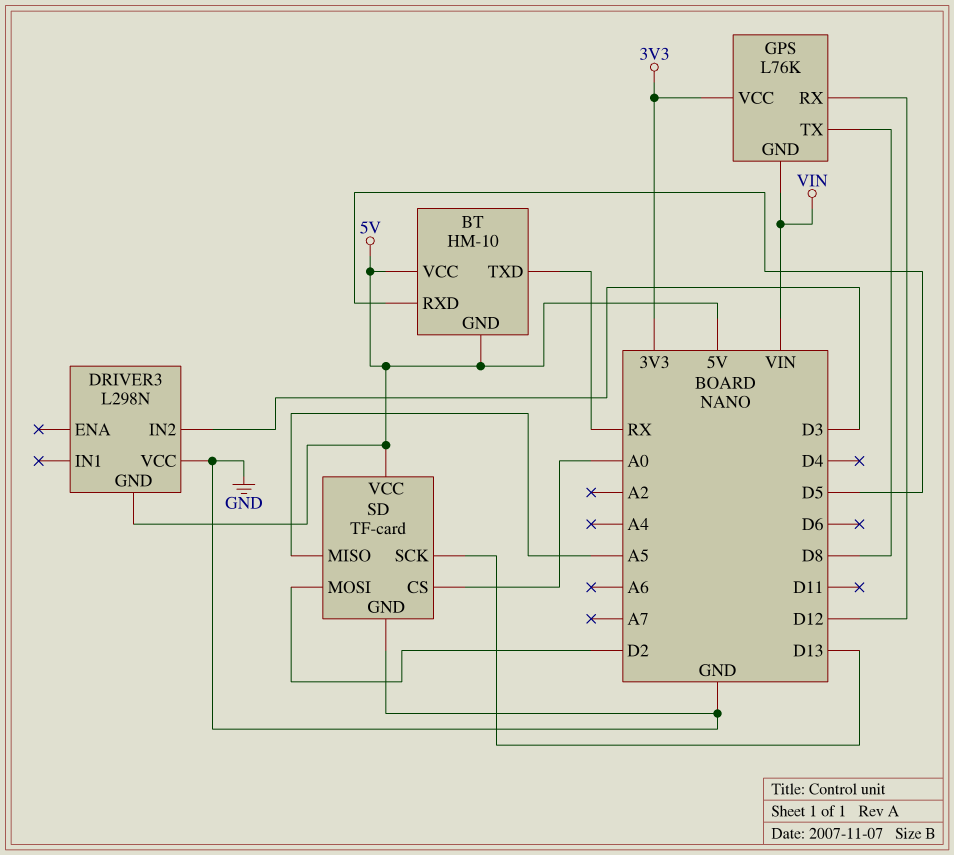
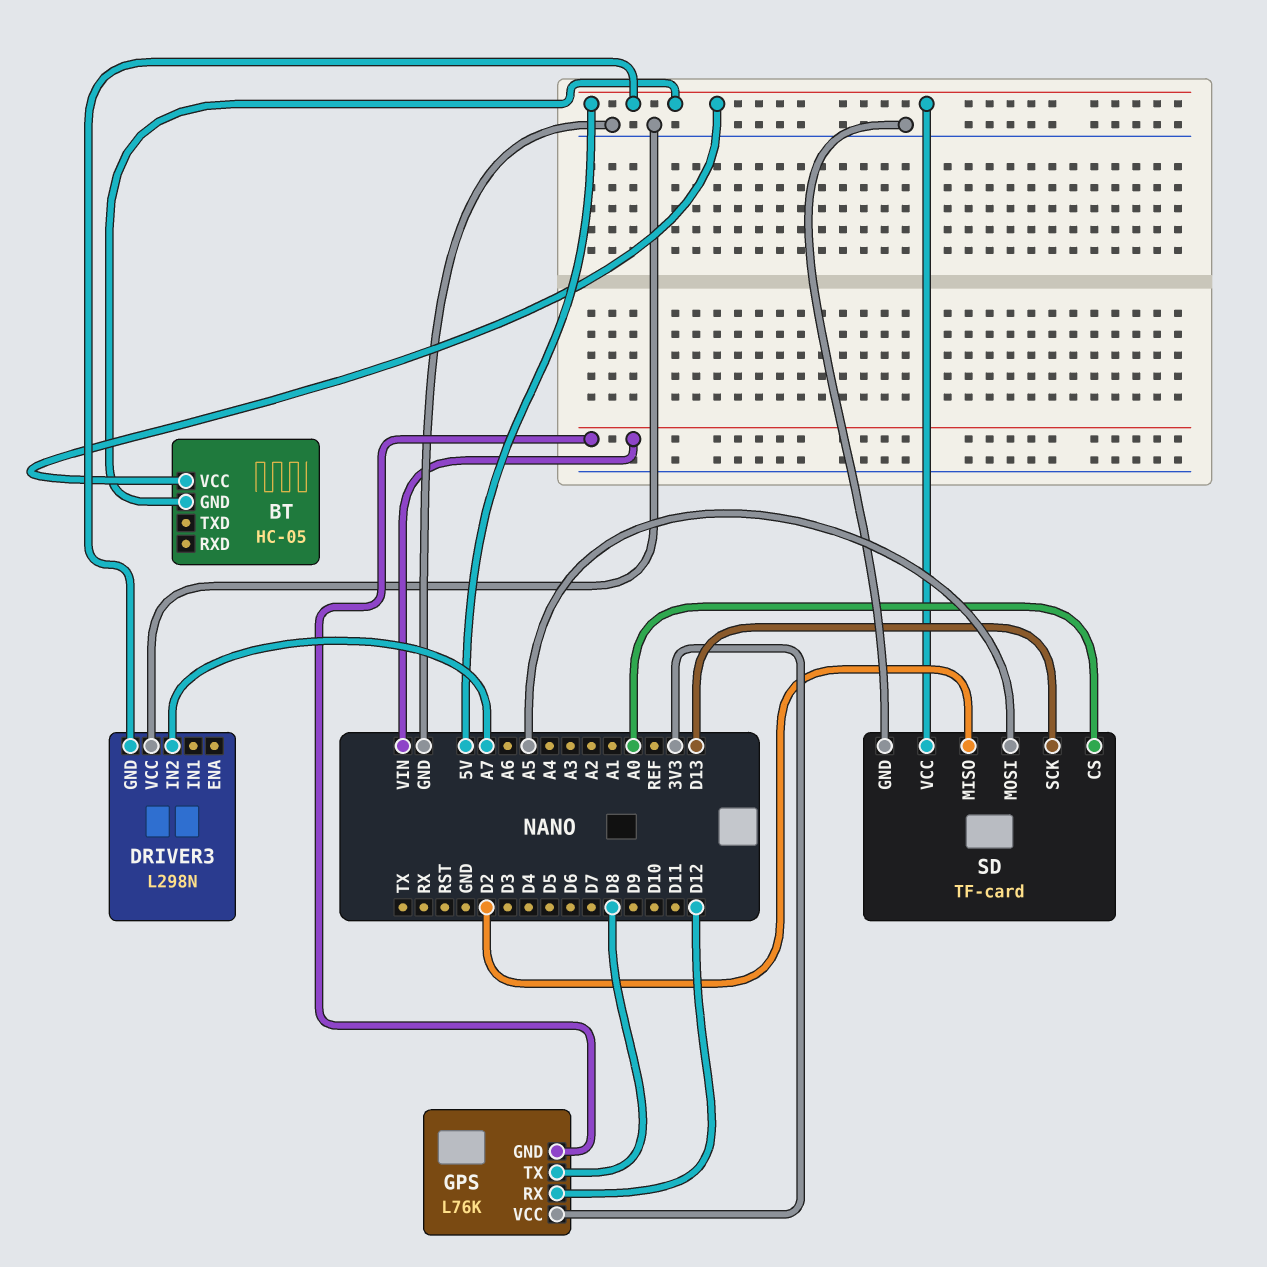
BT: HM-10 -> HC-05
BT pin RXD: D5 -> none
BT pin TXD: RX -> none
DRIVER3 pin IN2: D3 -> A7
SD pin MISO: A5 -> D2
SD pin MOSI: D2 -> A5

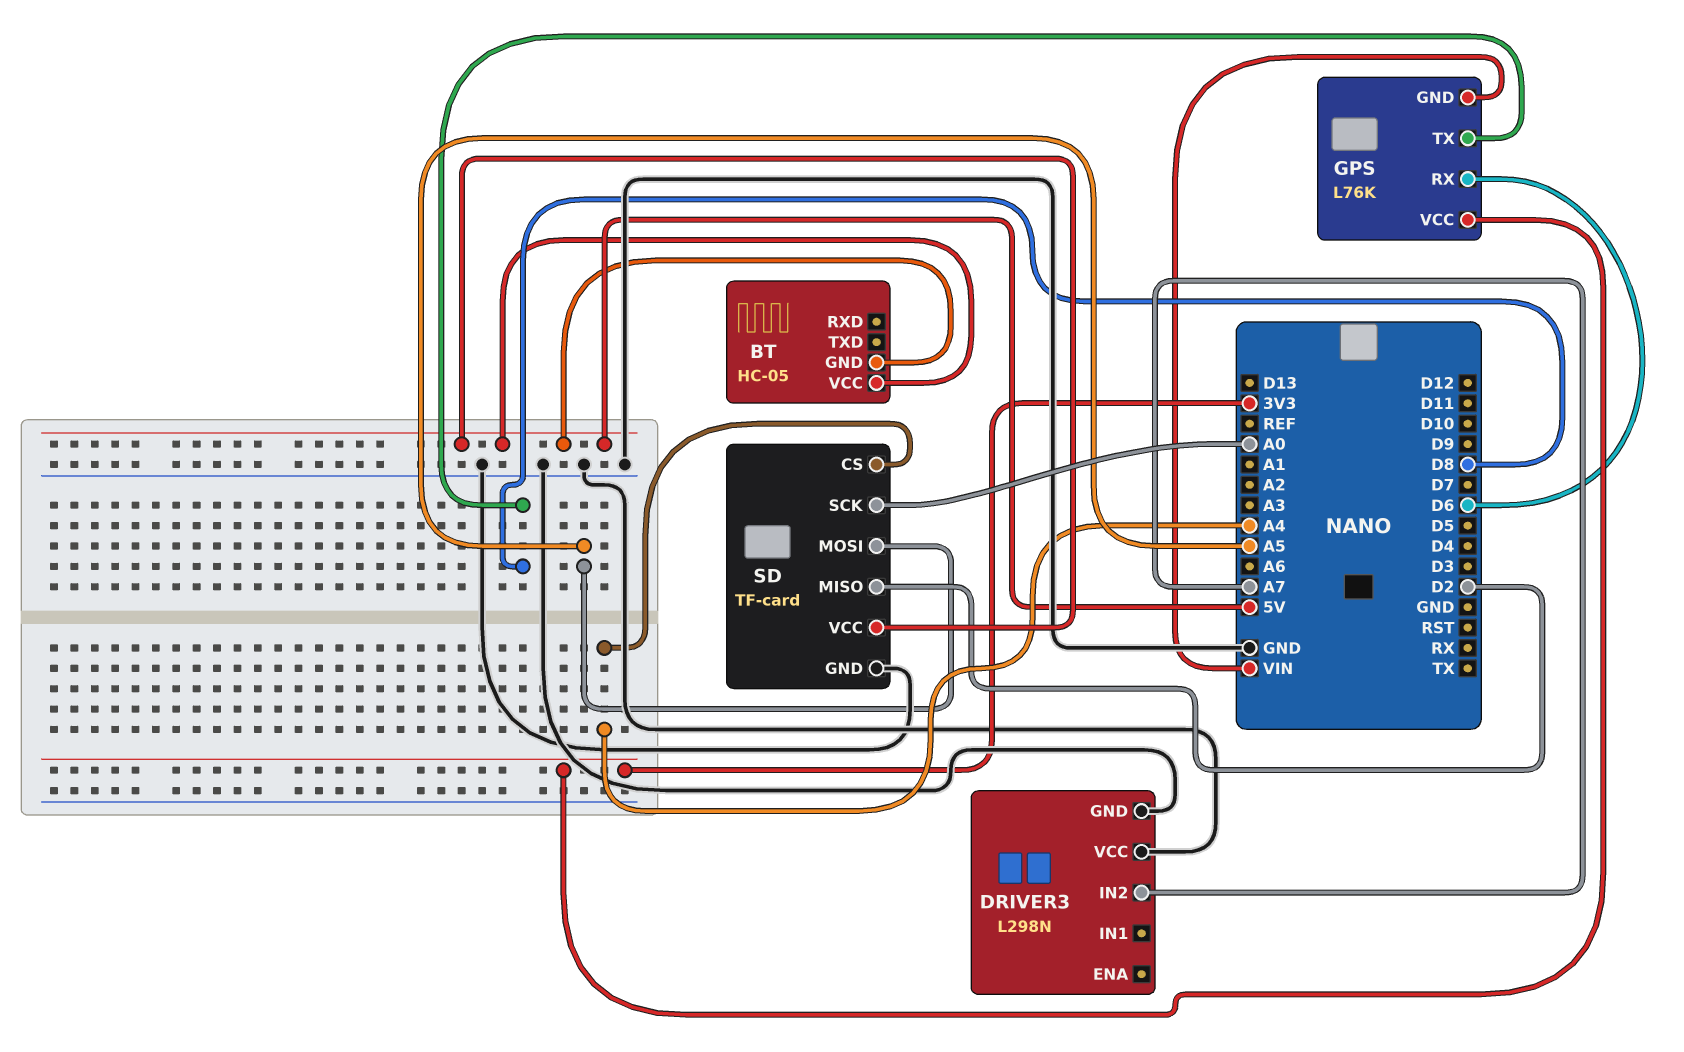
DRIVER3 pin GND: 5V -> GND
GPS pin RX: D12 -> D6
SD pin CS: A0 -> A4
SD pin SCK: D13 -> A0

